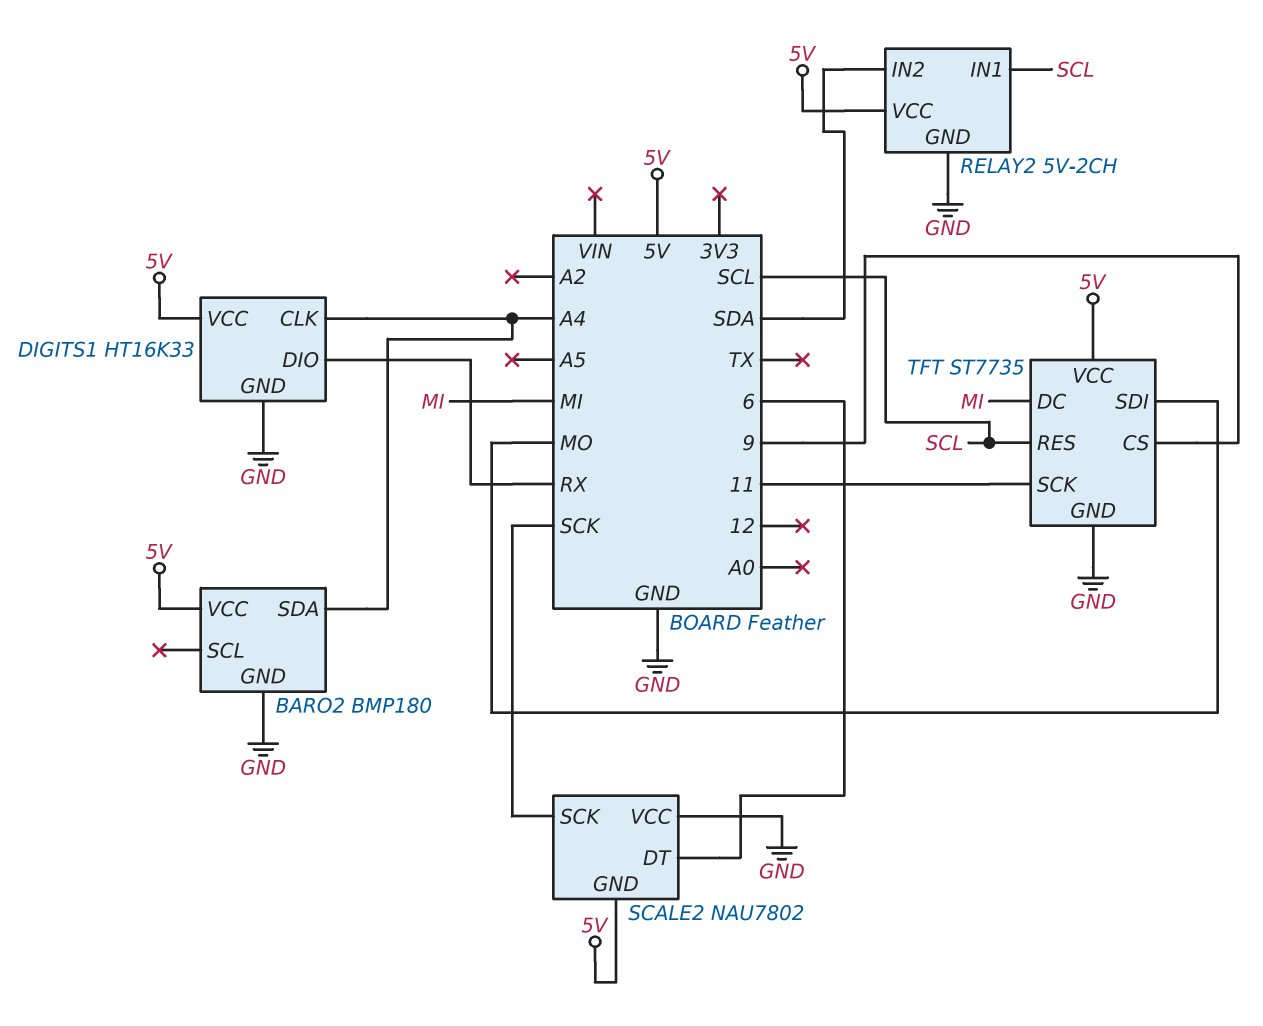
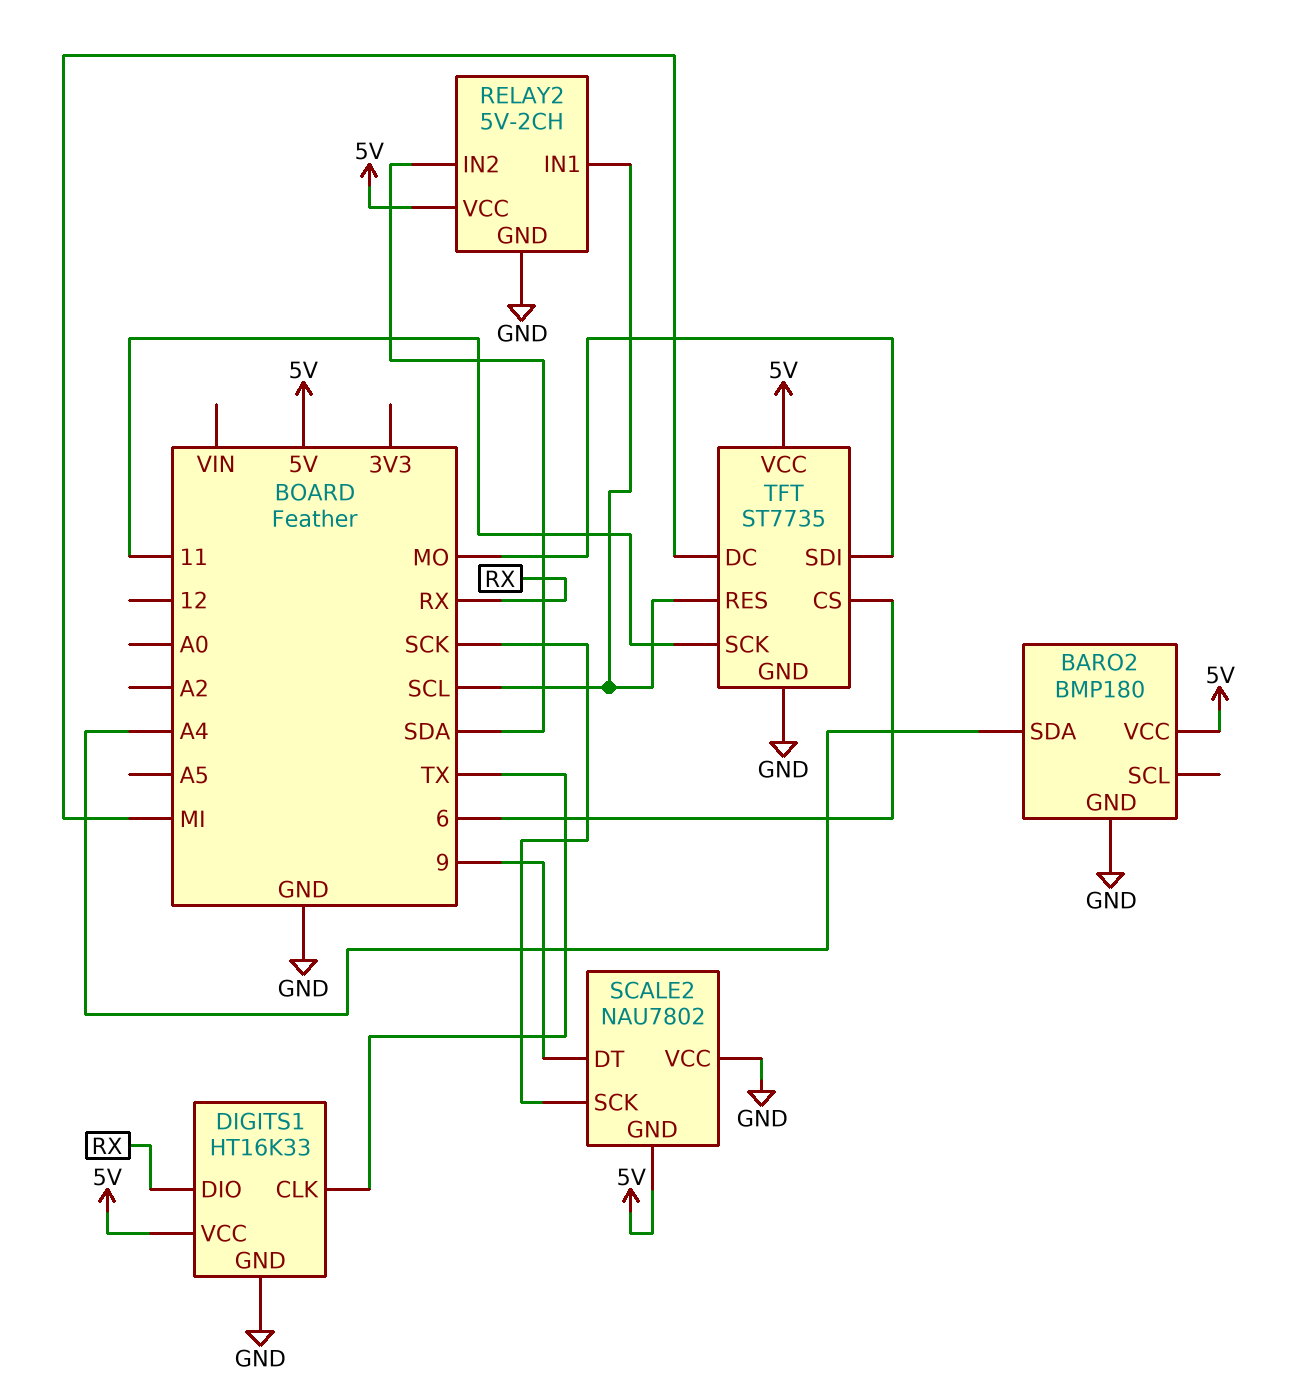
DIGITS1 pin CLK: A4 -> TX
SCALE2 pin DT: 6 -> 9
TFT pin CS: 9 -> 6

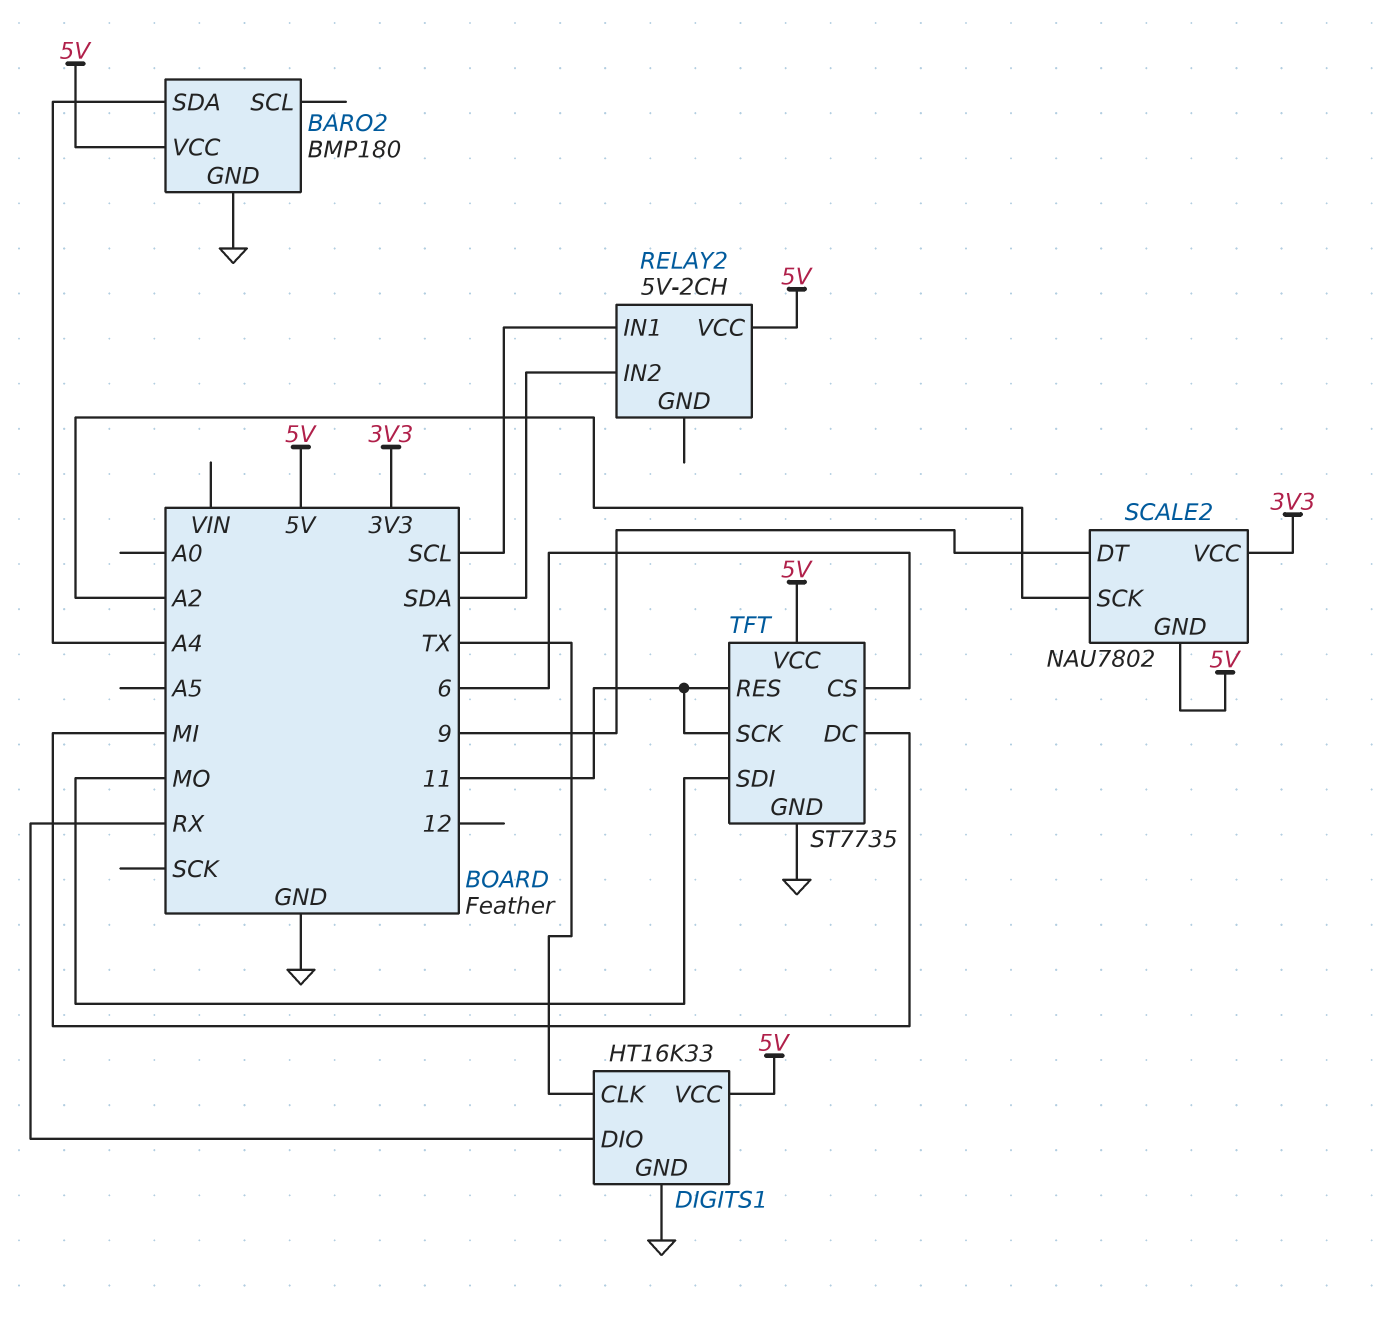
RELAY2 pin GND: GND -> none
SCALE2 pin SCK: SCK -> A2
SCALE2 pin VCC: GND -> 3V3
TFT pin RES: SCL -> 11

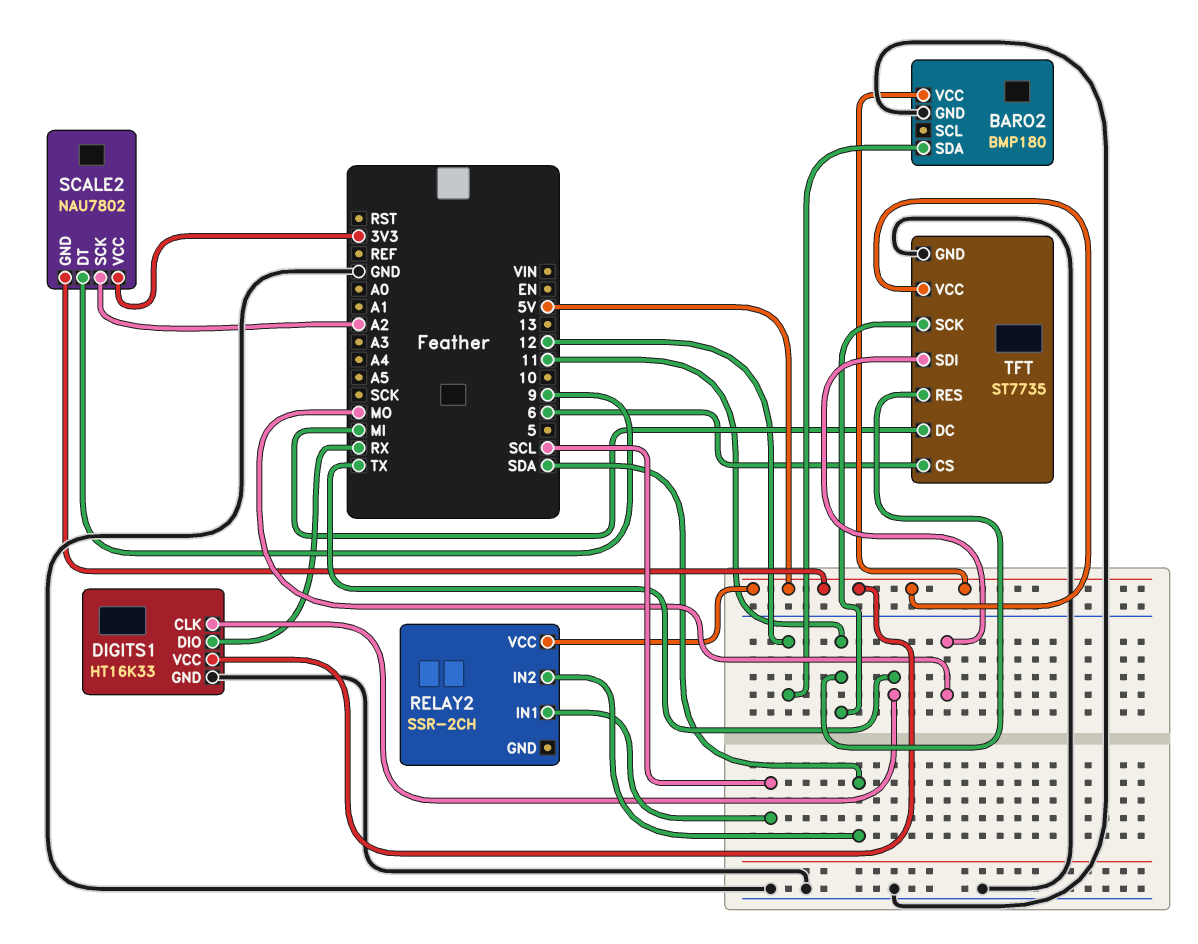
BARO2 pin SDA: A4 -> 12
RELAY2: 5V-2CH -> SSR-2CH

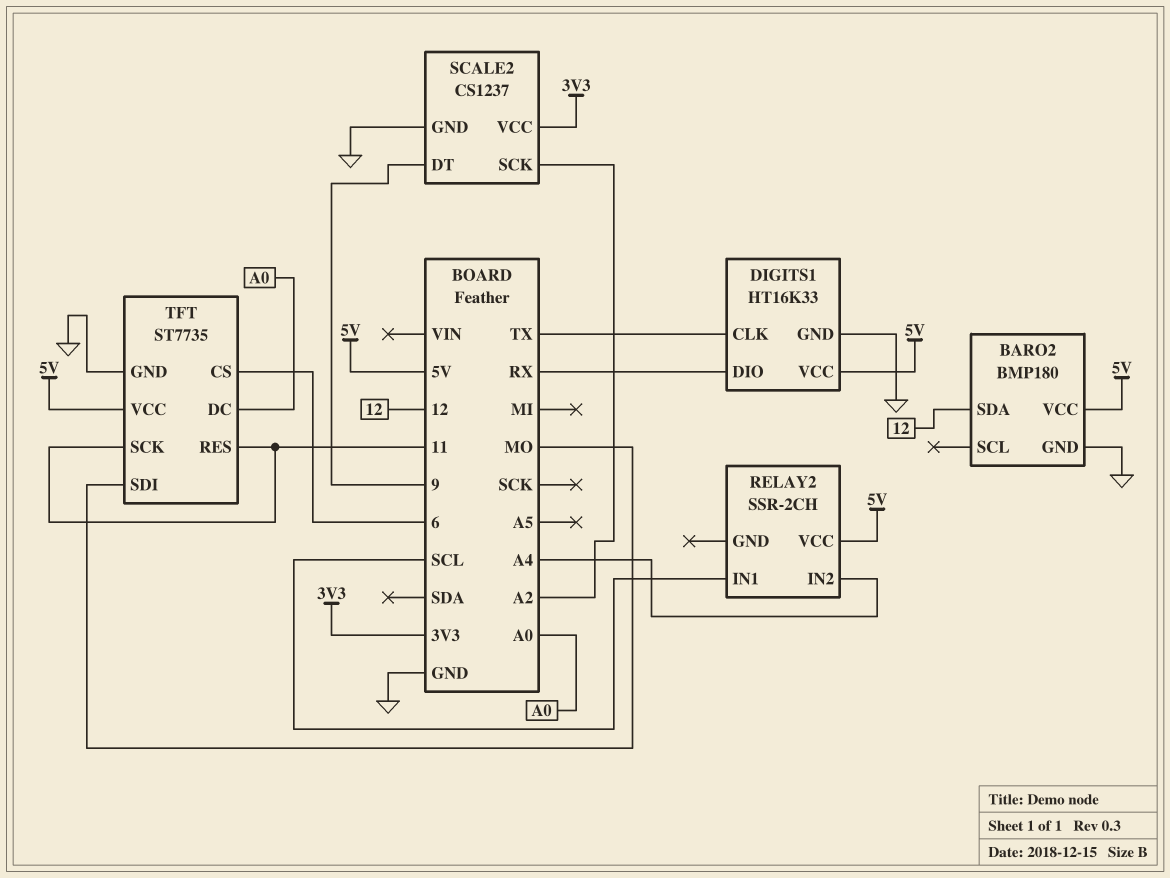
RELAY2 pin IN2: SDA -> A4
SCALE2: NAU7802 -> CS1237
SCALE2 pin GND: 5V -> GND
TFT pin DC: MI -> A0

